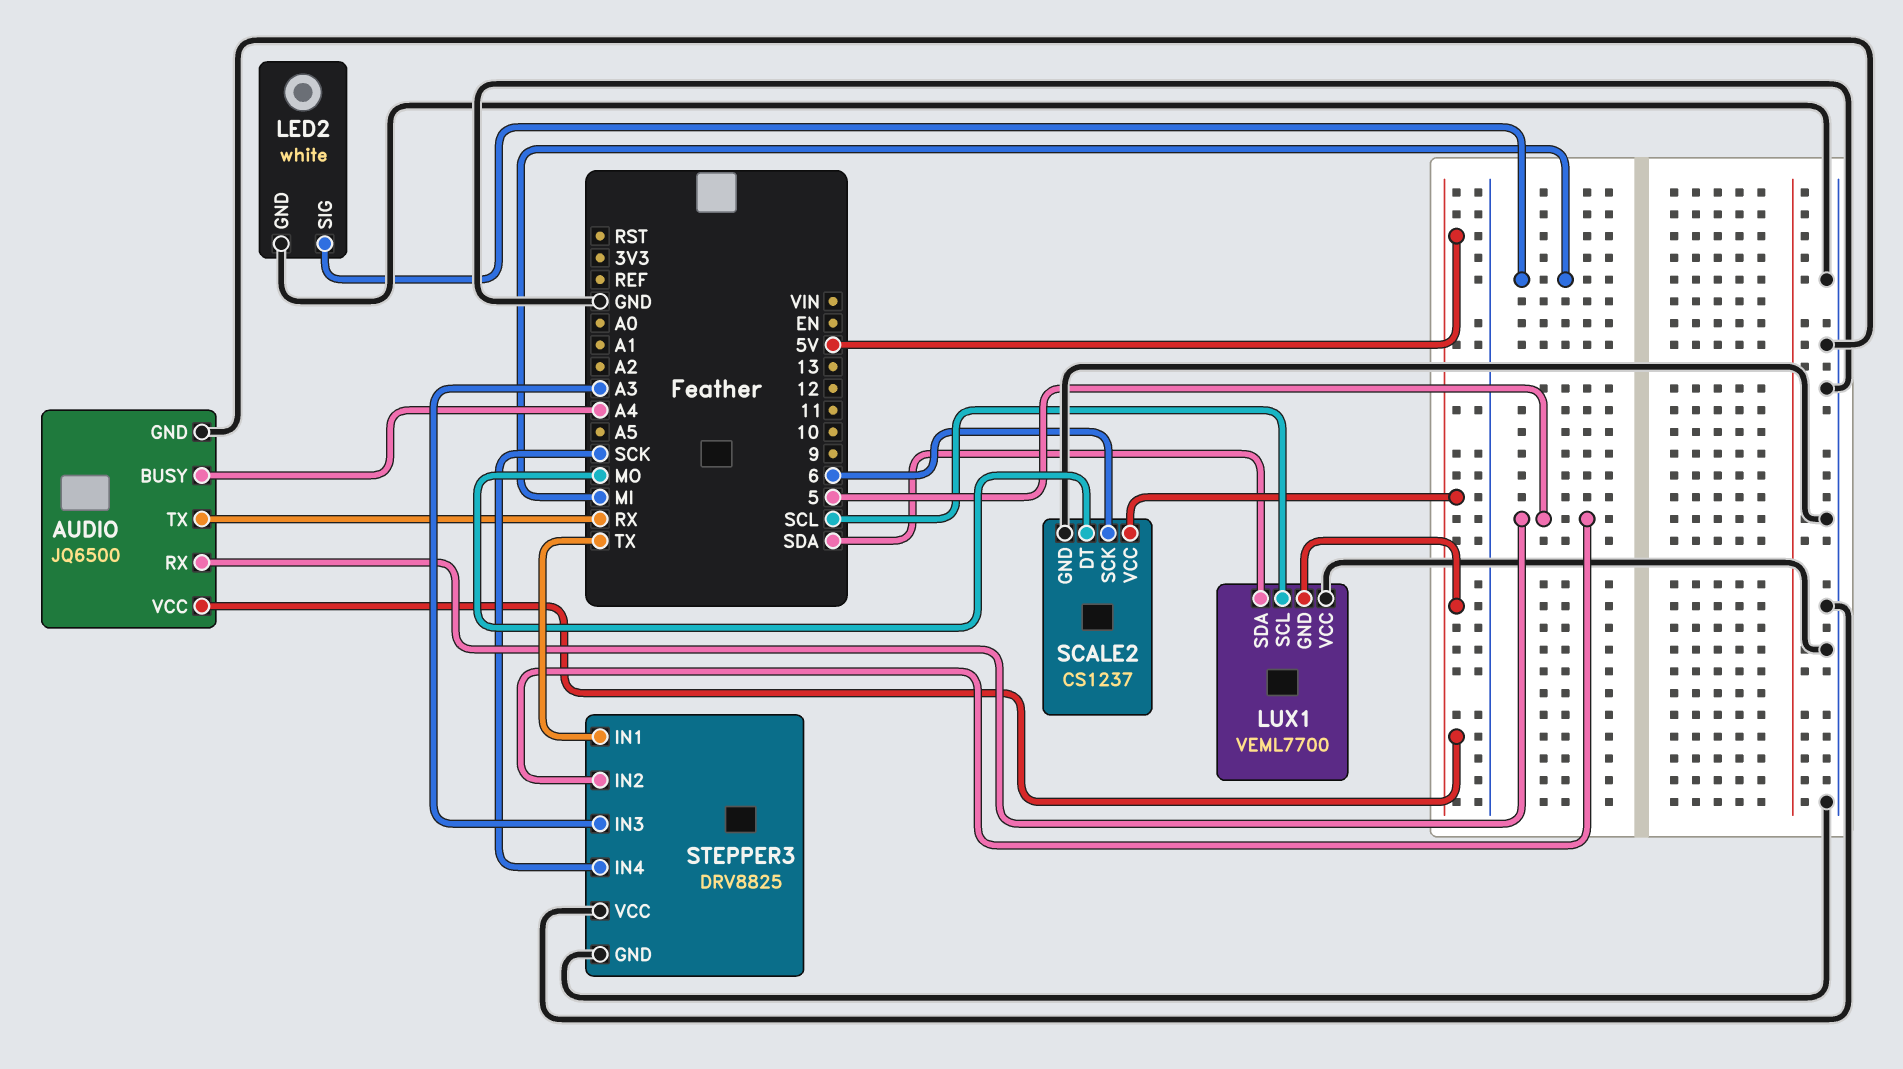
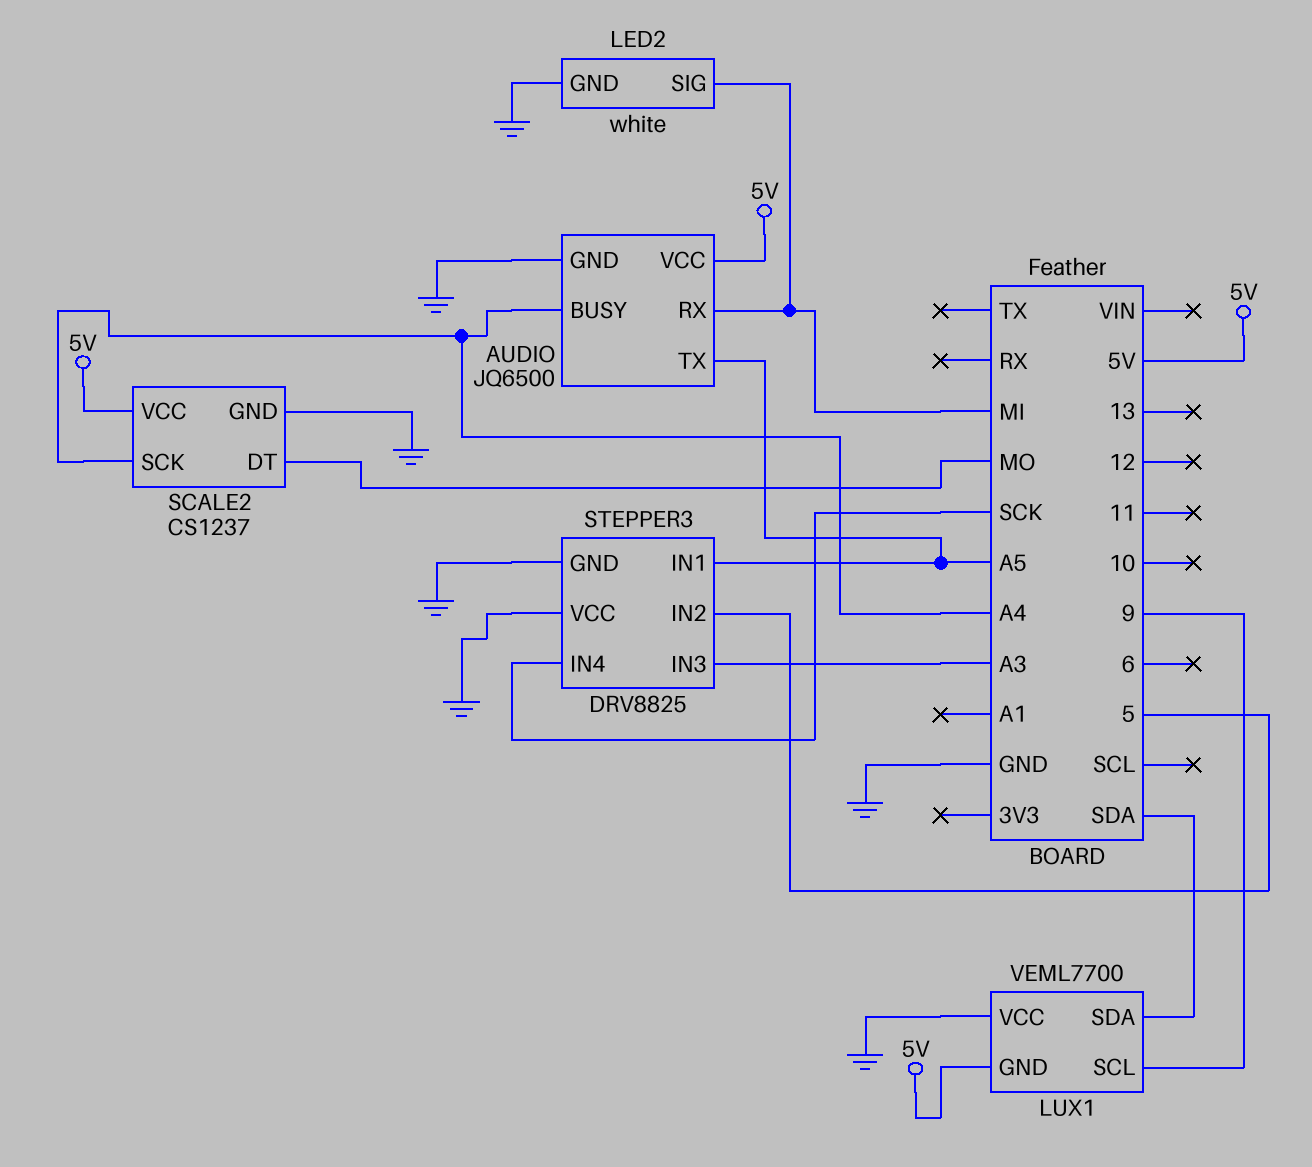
AUDIO pin RX: 5 -> MI
AUDIO pin TX: RX -> A5
LUX1 pin SCL: SCL -> 9
SCALE2 pin SCK: 6 -> A4
STEPPER3 pin IN1: TX -> A5

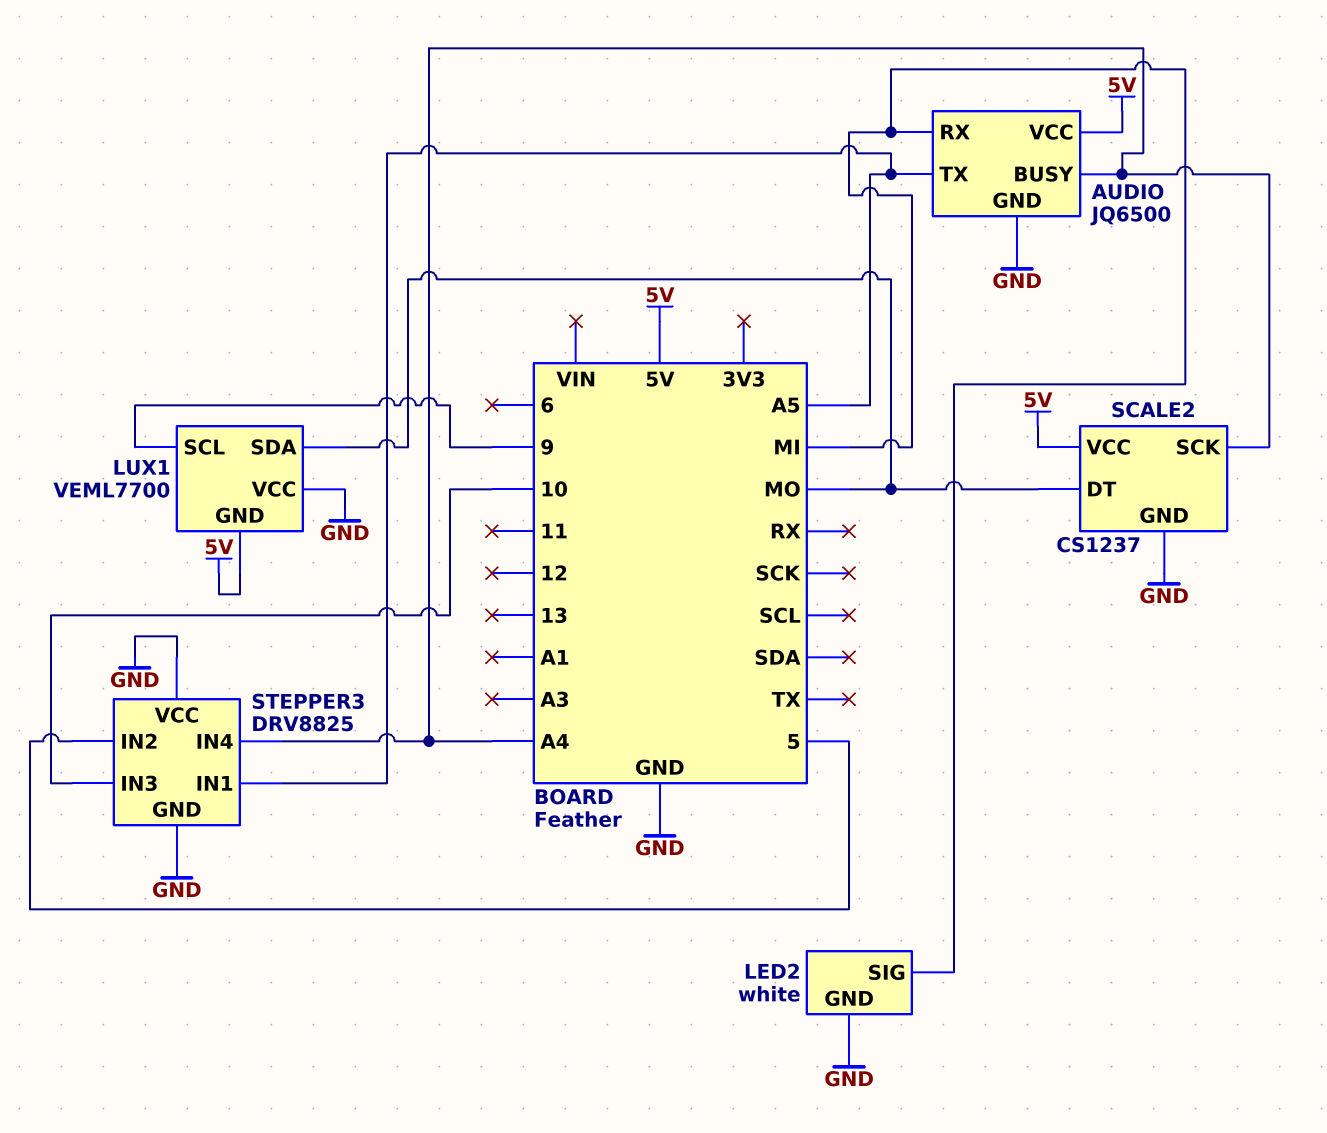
LUX1 pin SDA: SDA -> MO
STEPPER3 pin IN3: A3 -> 10
STEPPER3 pin IN4: SCK -> A4

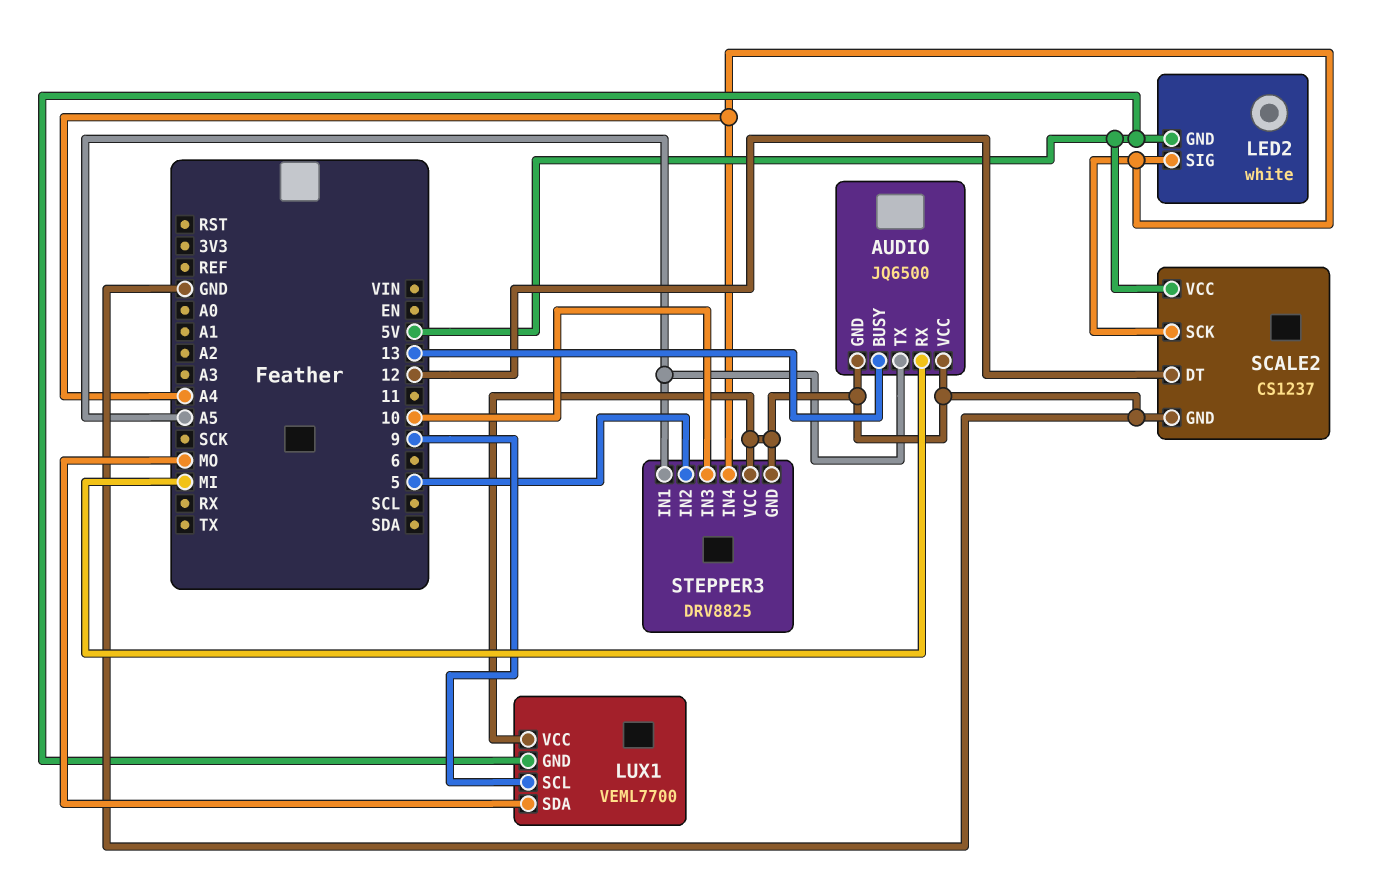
AUDIO pin BUSY: A4 -> 13
AUDIO pin VCC: 5V -> GND
LED2 pin GND: GND -> 5V
LED2 pin SIG: MI -> A4
SCALE2 pin DT: MO -> 12

